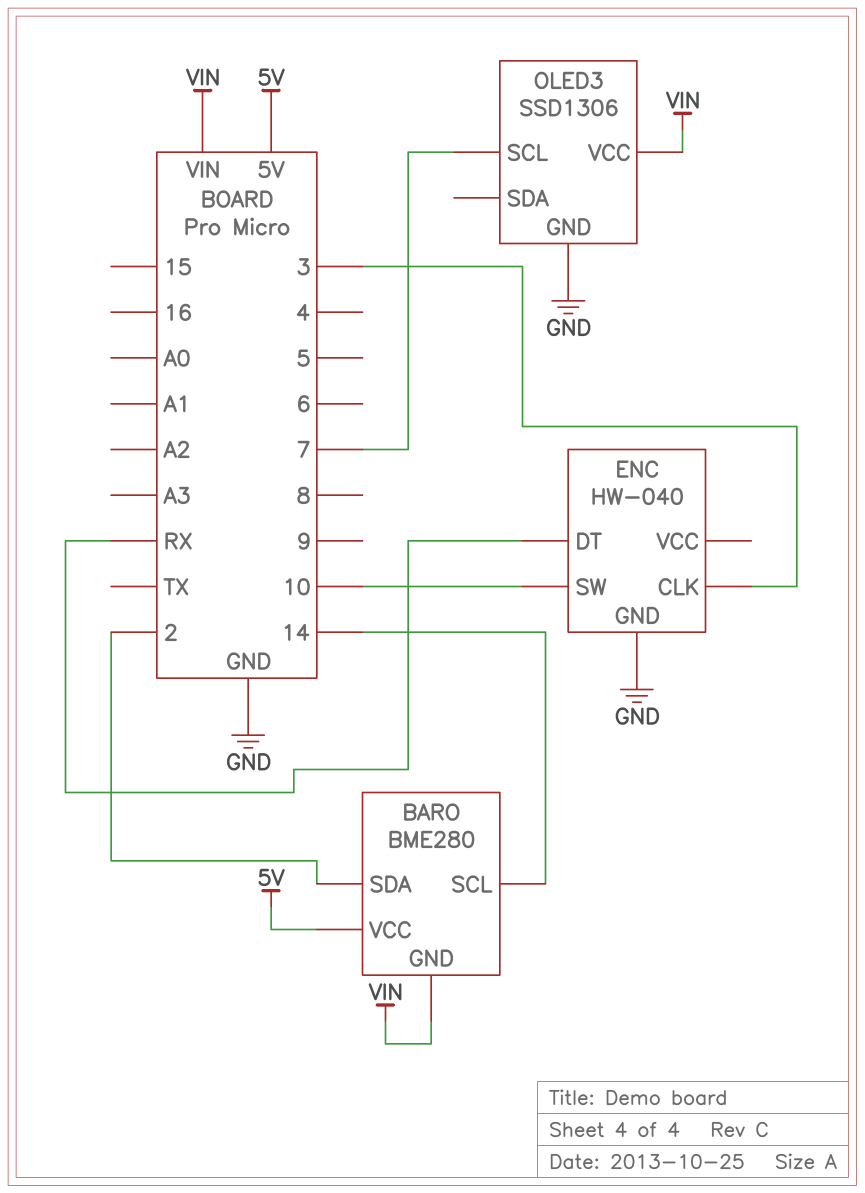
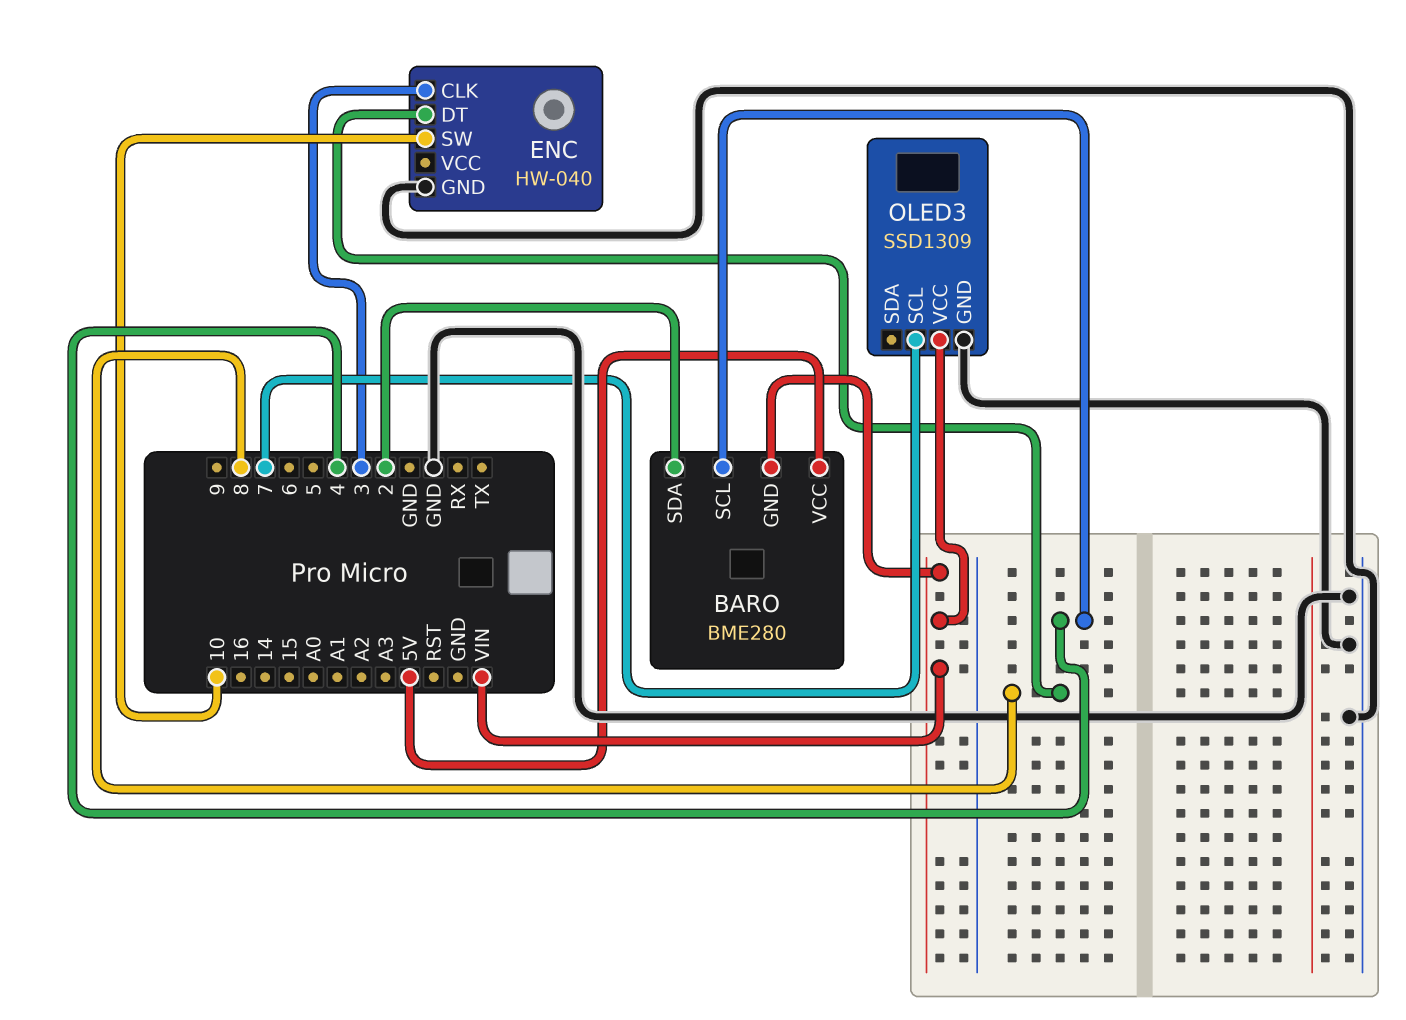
BARO pin SCL: 14 -> 4
ENC pin DT: RX -> 8
OLED3: SSD1306 -> SSD1309

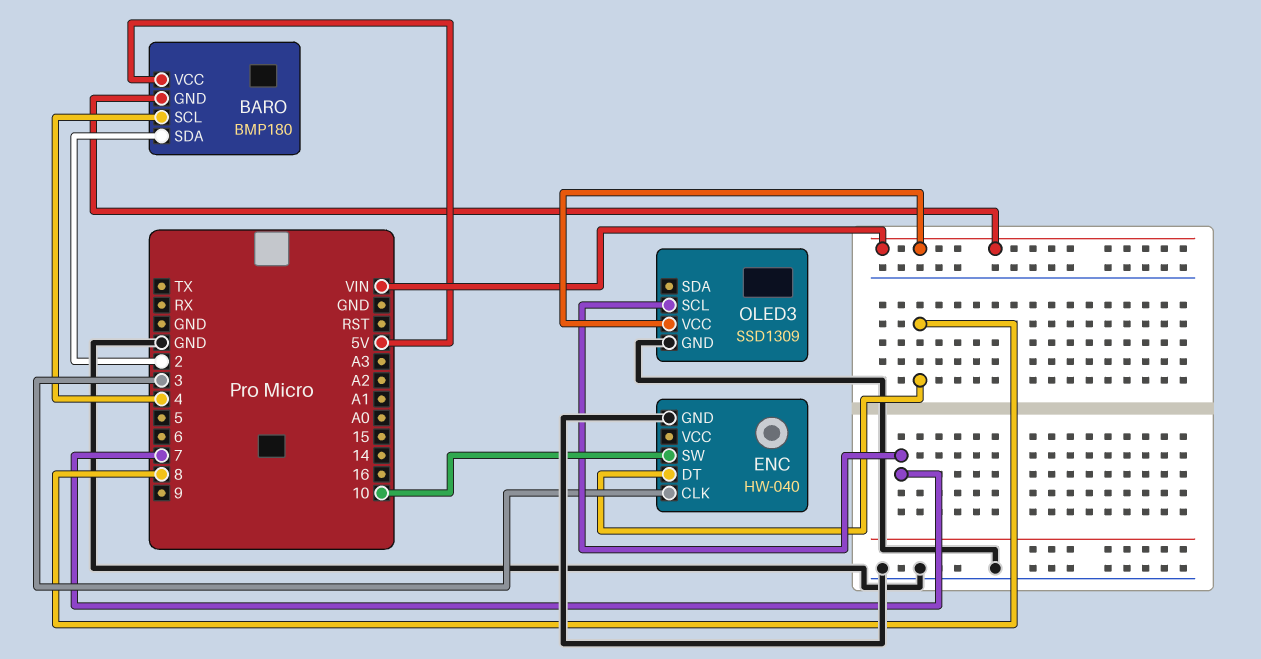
BARO: BME280 -> BMP180

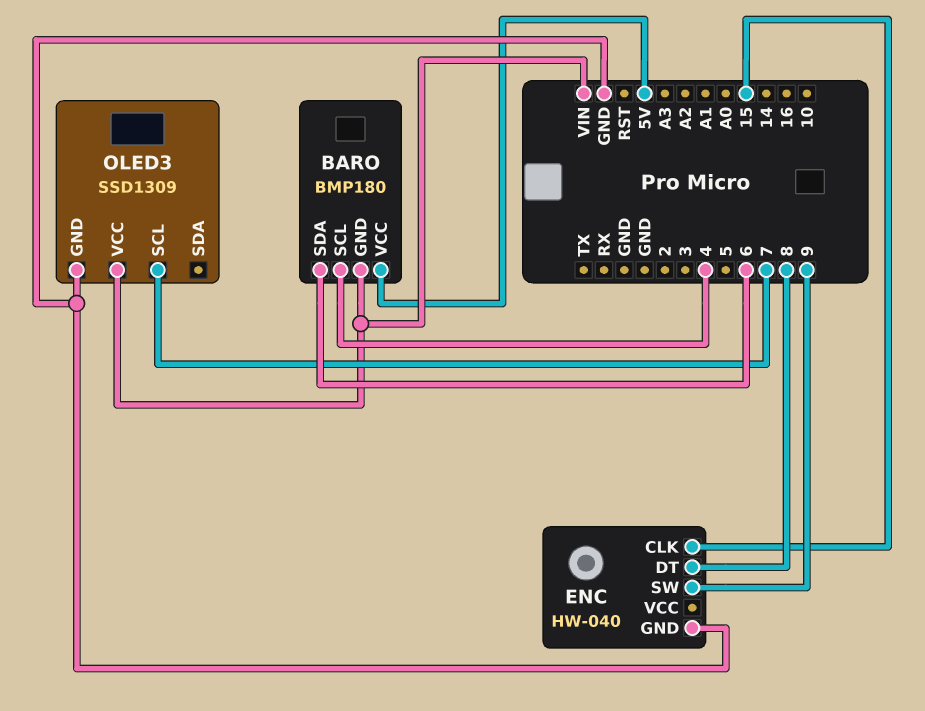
BARO pin SDA: 2 -> 6
ENC pin CLK: 3 -> 15
ENC pin SW: 10 -> 9

